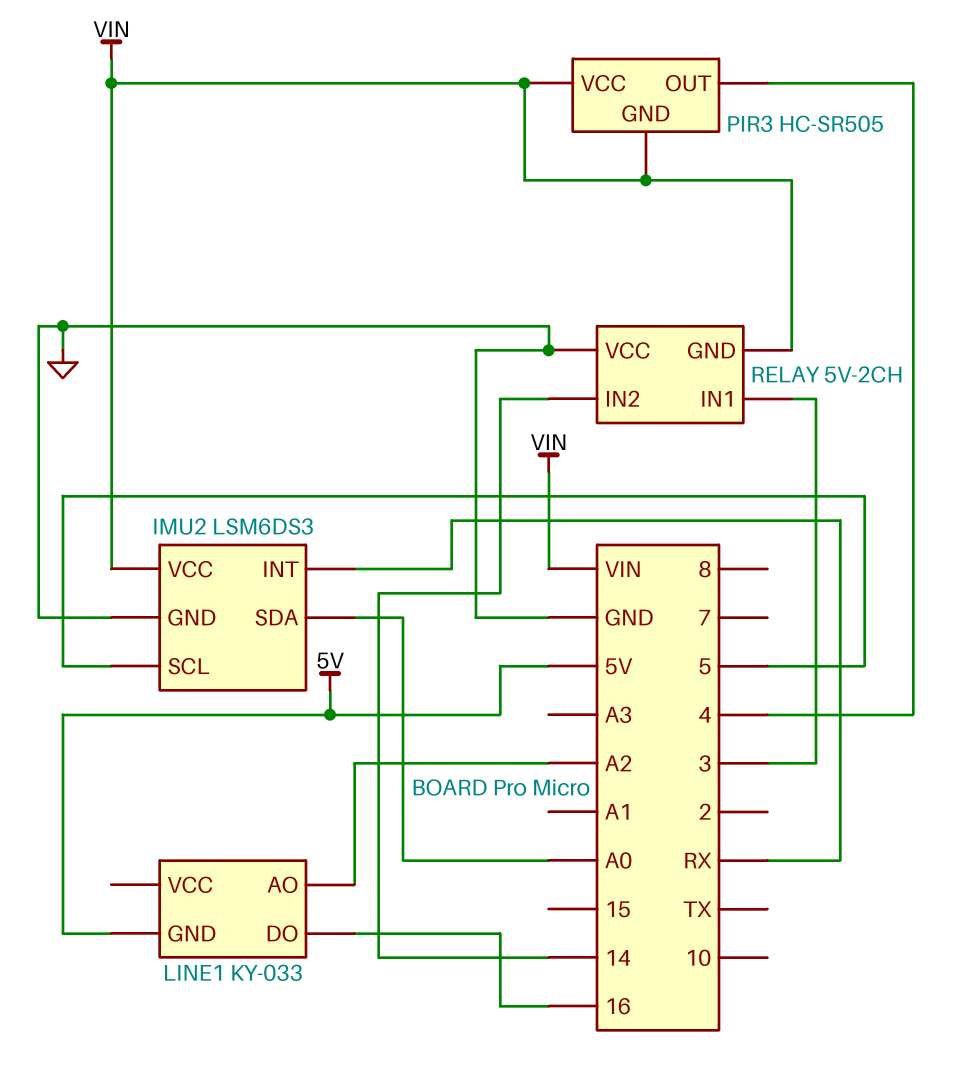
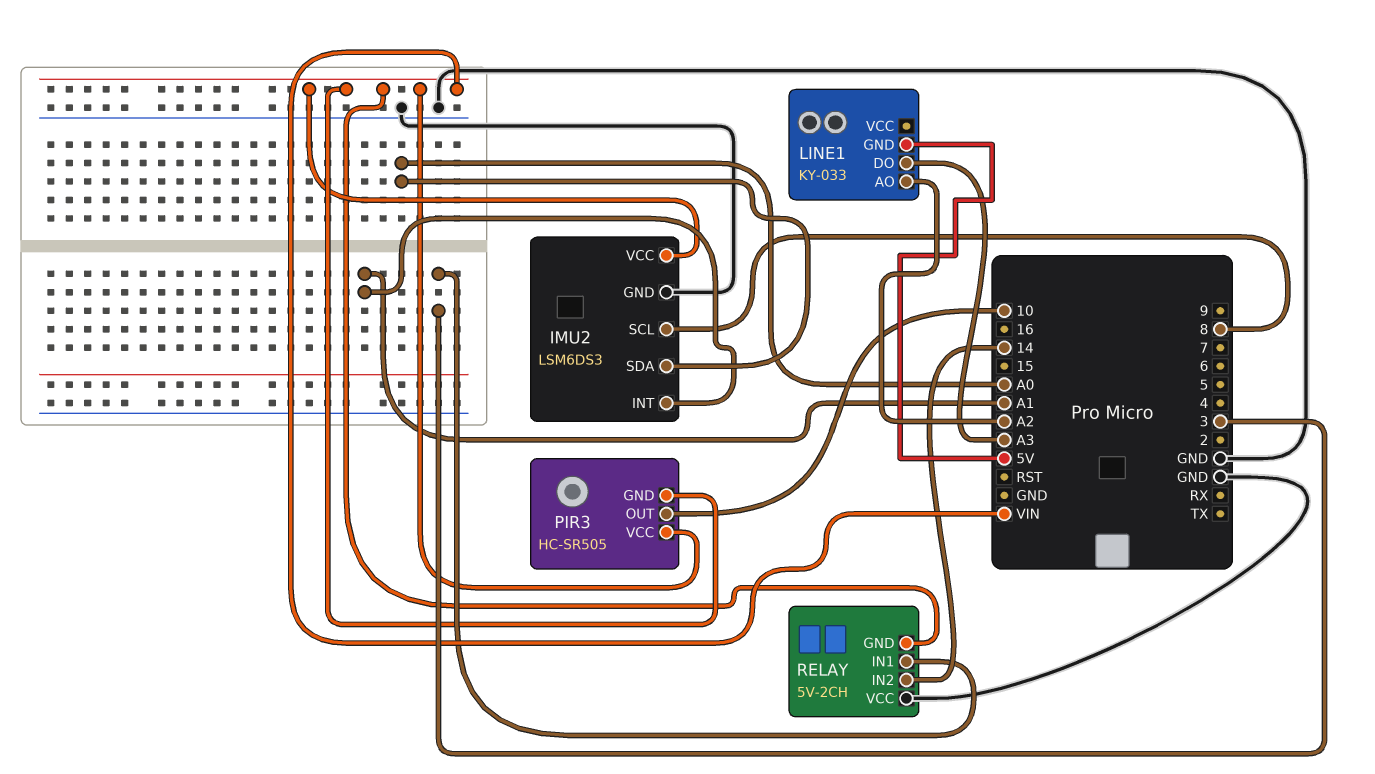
IMU2 pin INT: RX -> A1
IMU2 pin SCL: 5 -> 8
LINE1 pin DO: 16 -> A3
PIR3 pin OUT: 4 -> 10

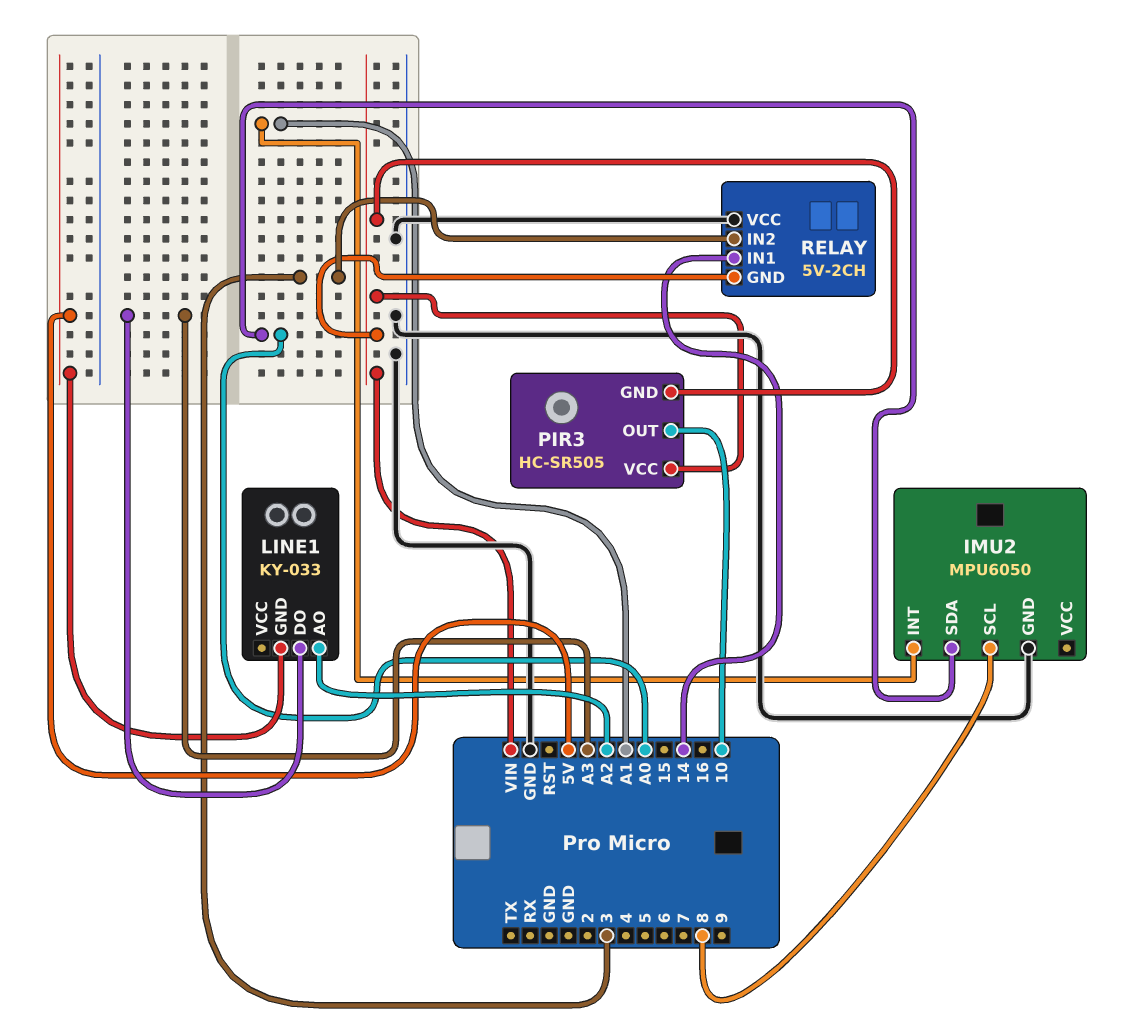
IMU2: LSM6DS3 -> MPU6050
IMU2 pin VCC: VIN -> none
RELAY pin IN1: 3 -> 14
RELAY pin IN2: 14 -> 3

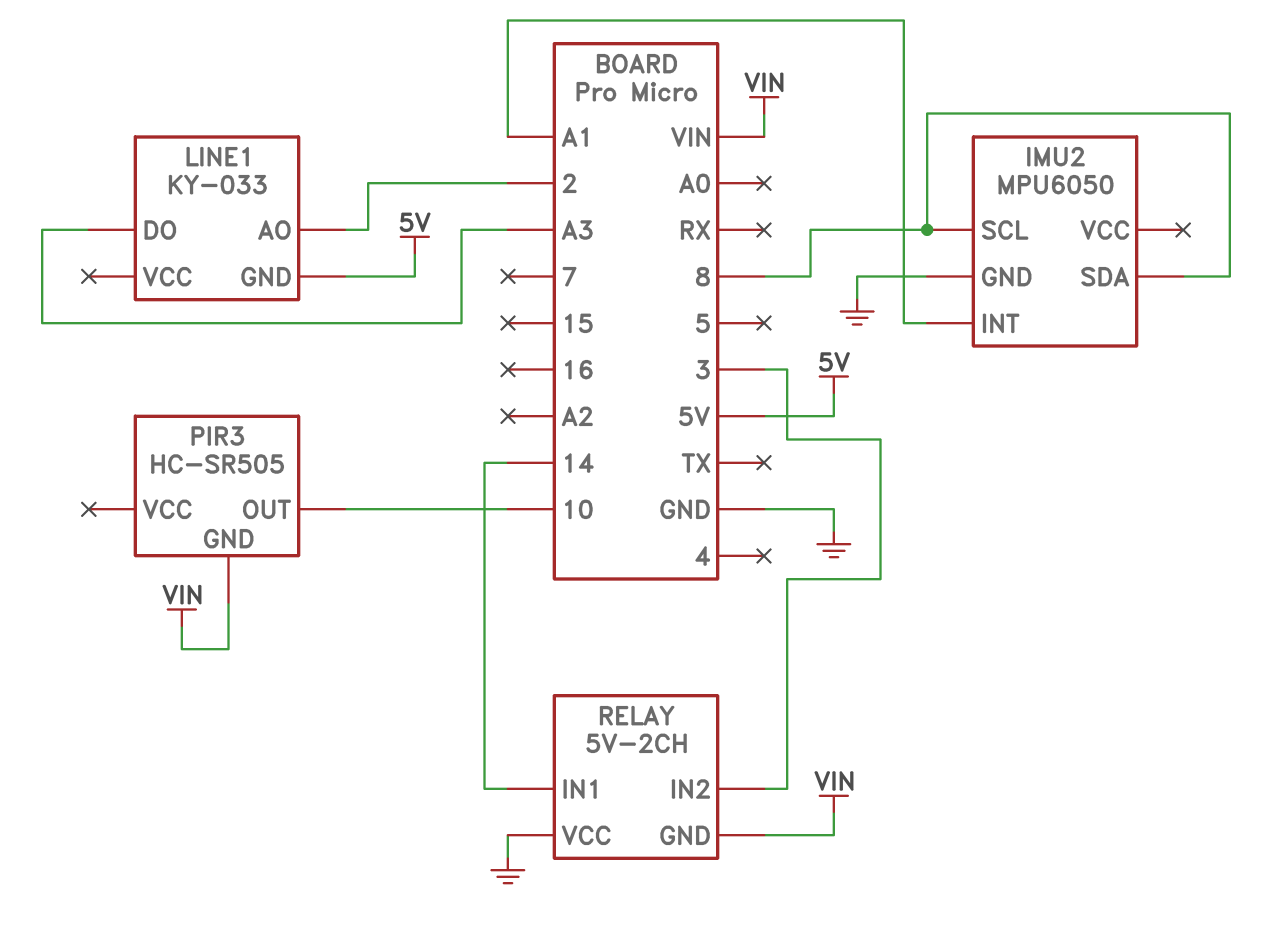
IMU2 pin SDA: A0 -> 8
LINE1 pin AO: A2 -> 2
PIR3 pin VCC: VIN -> none

